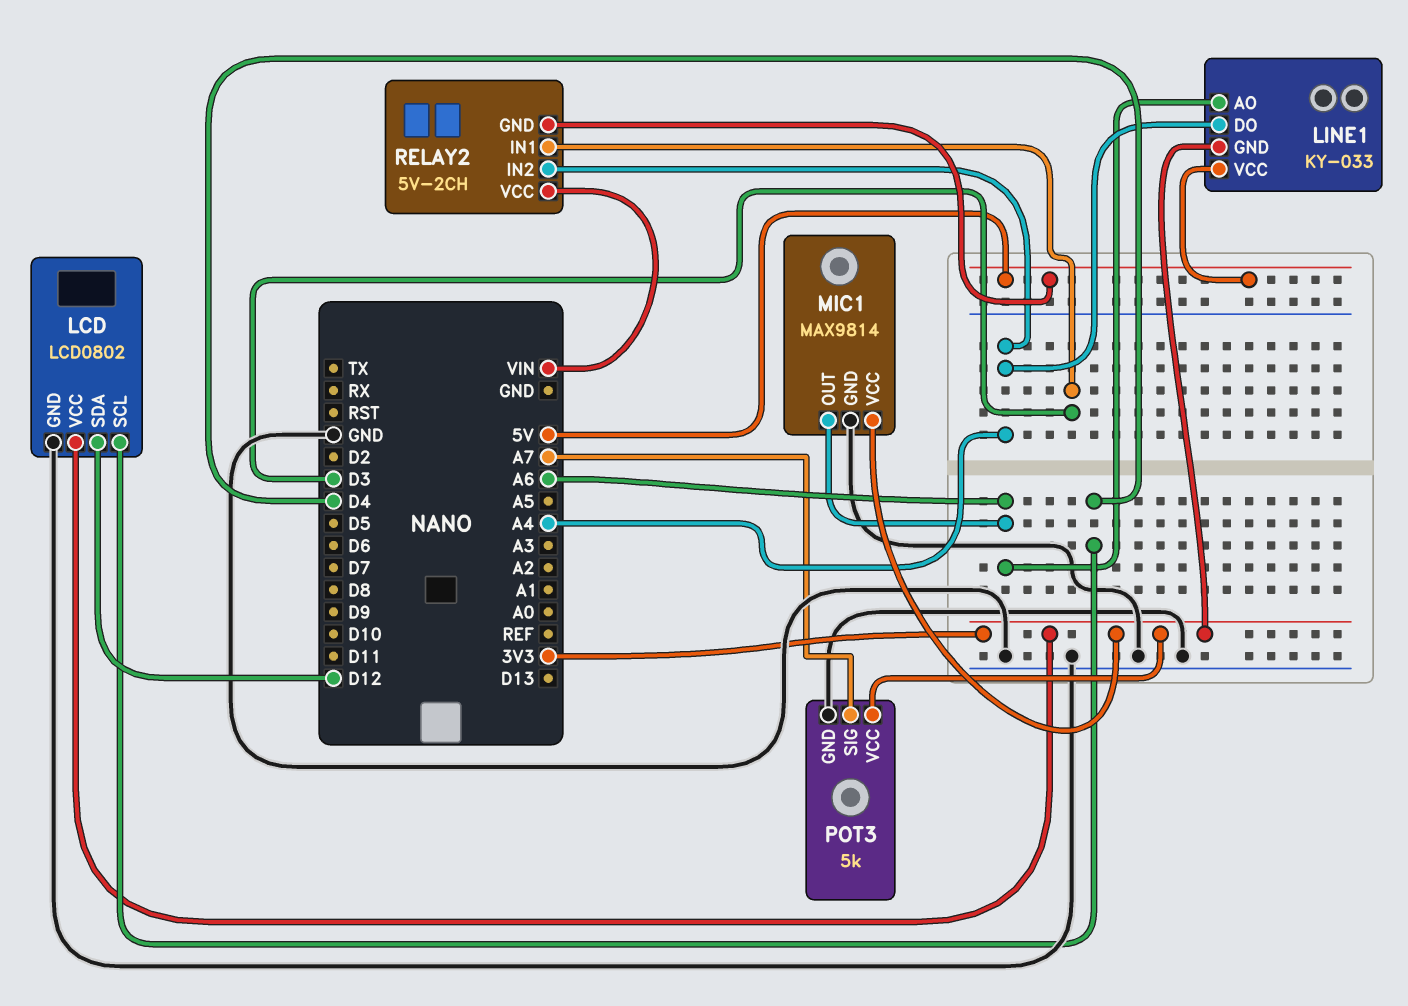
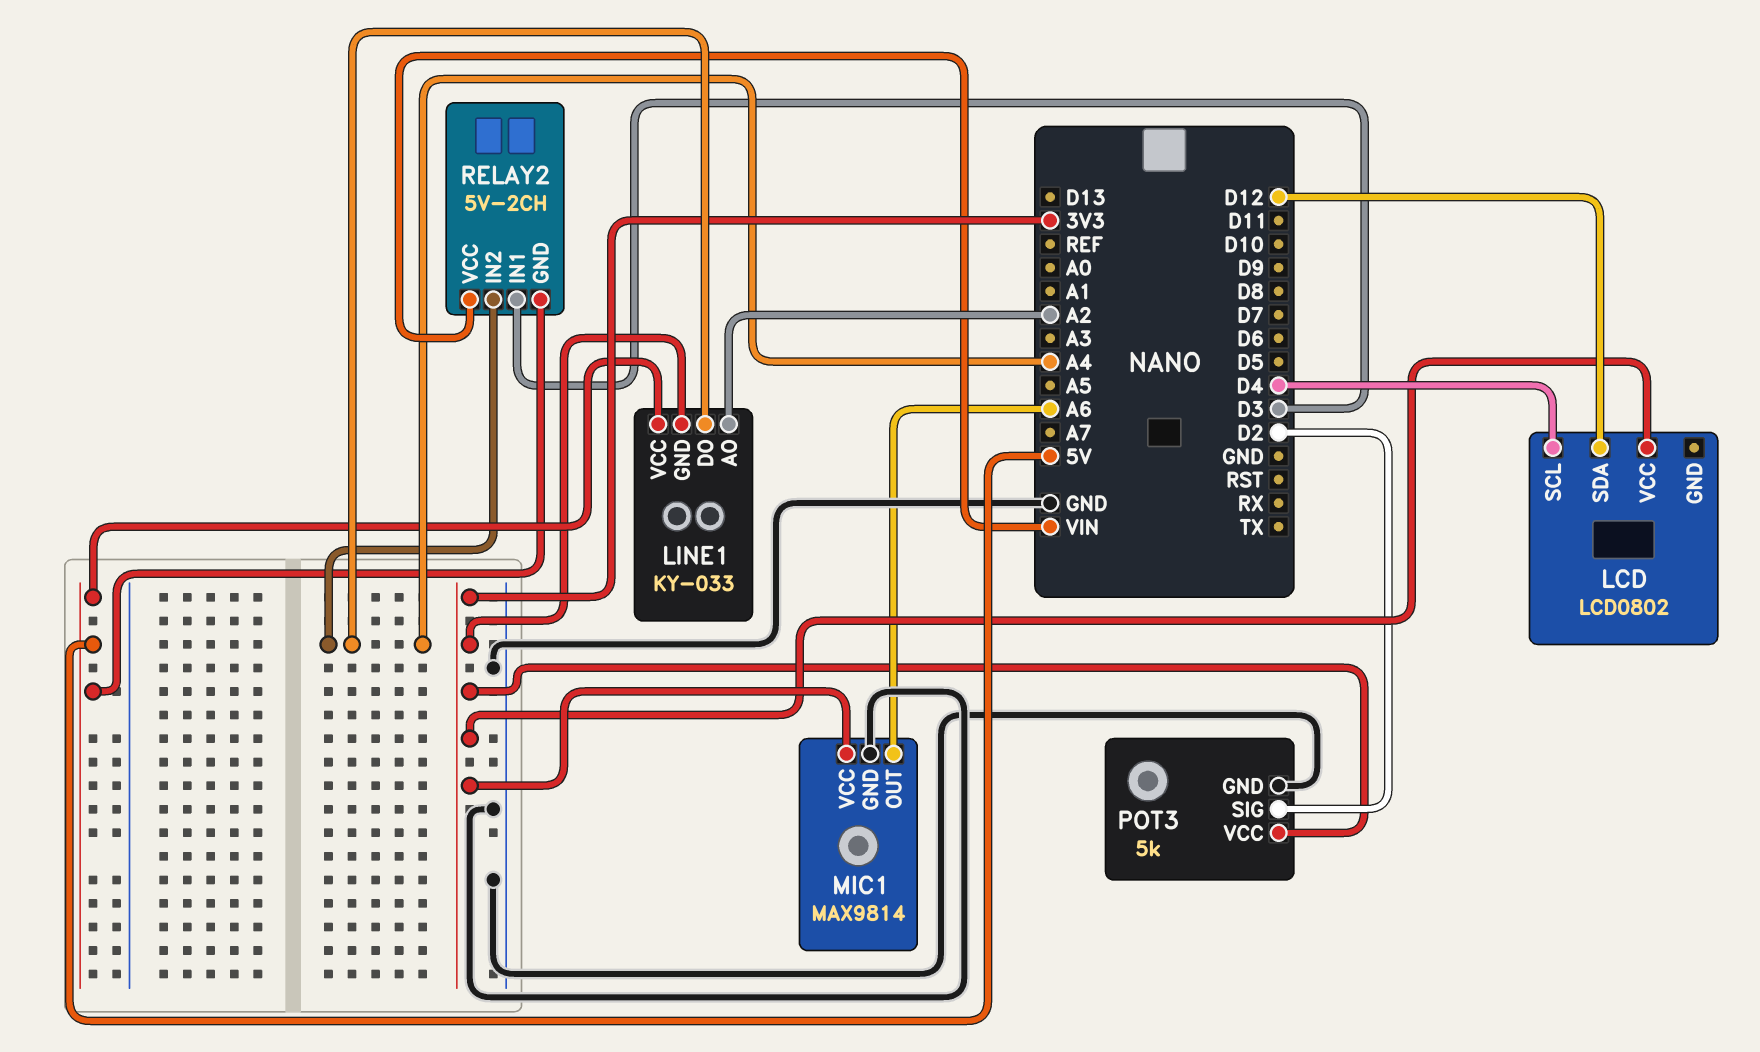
LCD pin GND: GND -> none
LINE1 pin AO: A6 -> A2
POT3 pin SIG: A7 -> D2

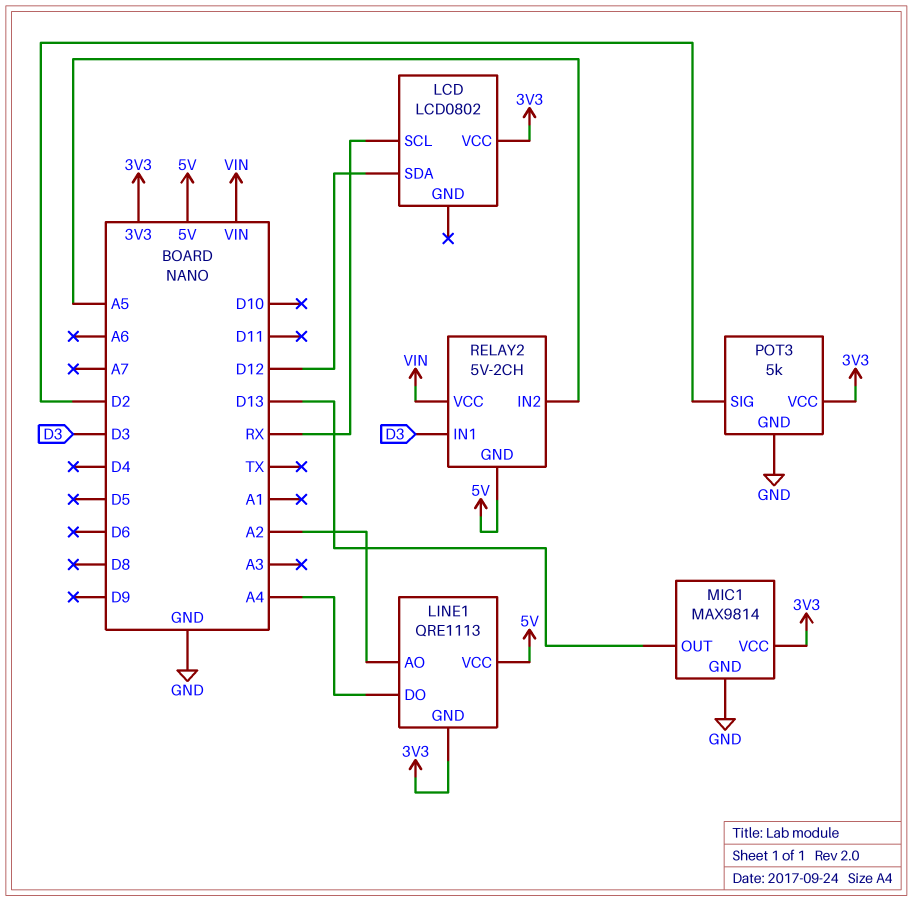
LCD pin SCL: D4 -> RX
LINE1: KY-033 -> QRE1113
MIC1 pin OUT: A6 -> D13
RELAY2 pin IN2: A4 -> A5

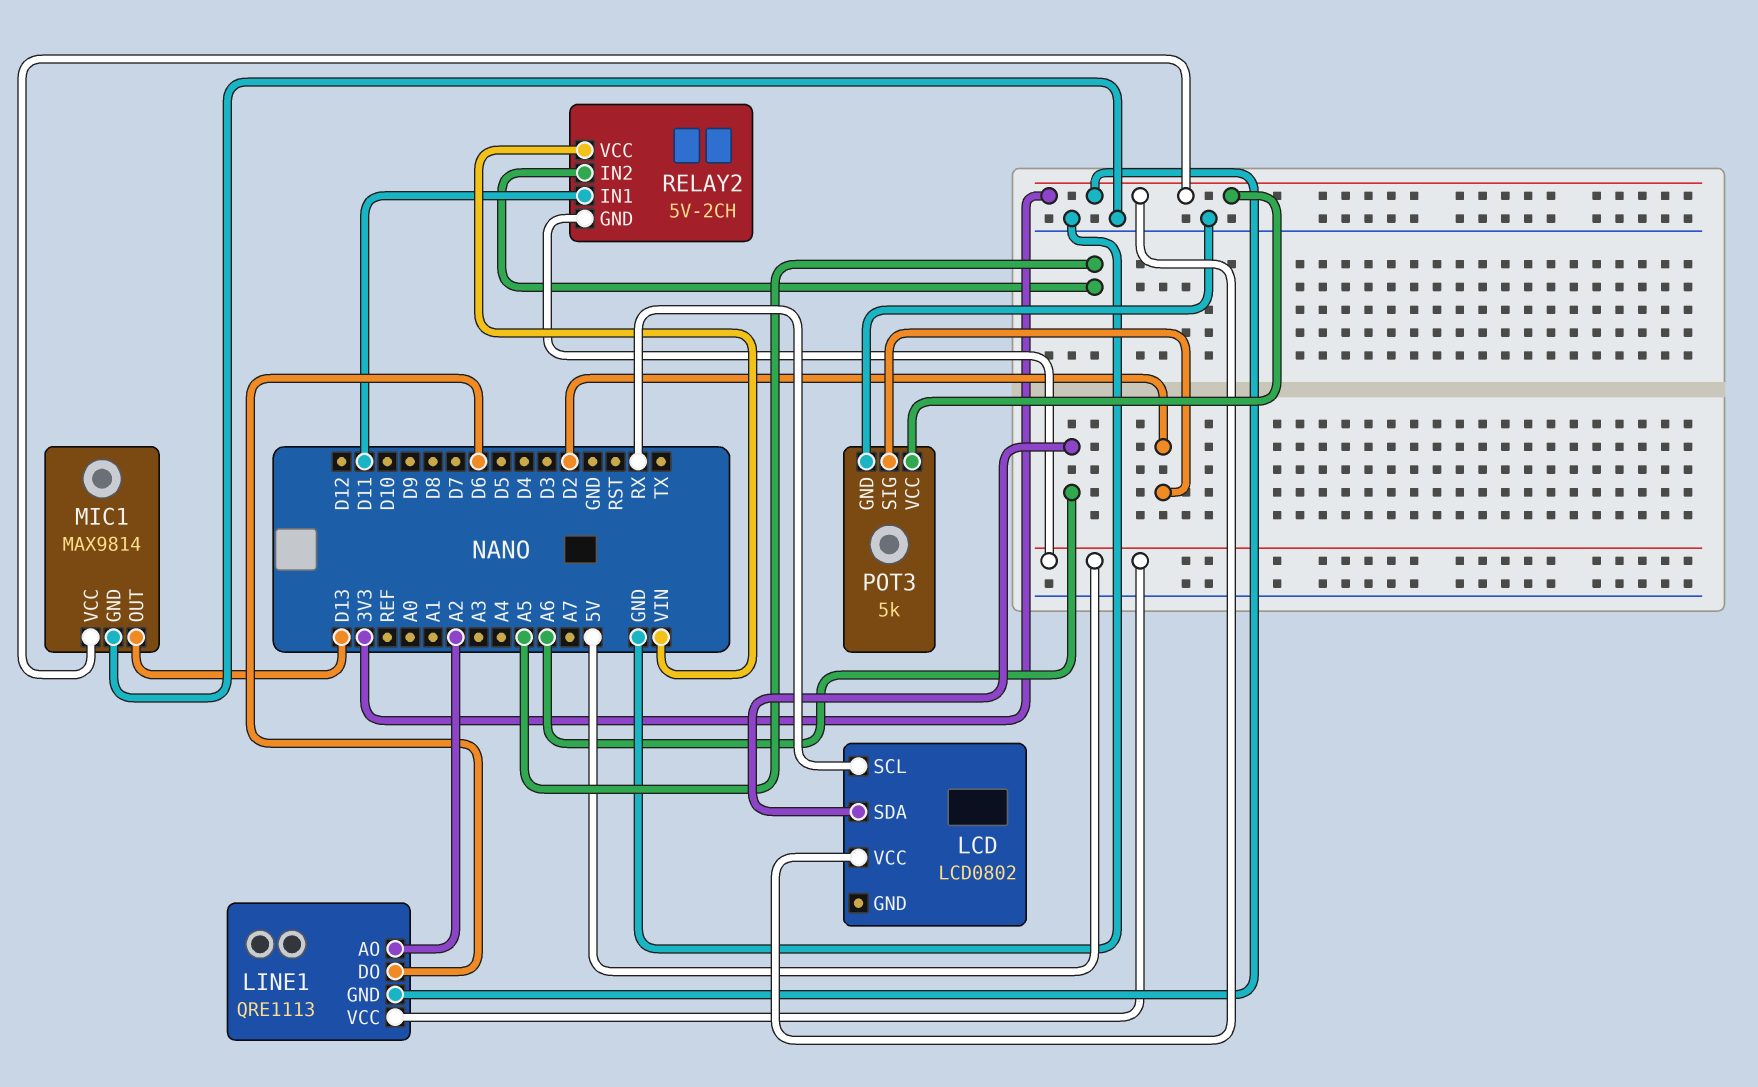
LCD pin SDA: D12 -> A6
LINE1 pin DO: A4 -> D6
RELAY2 pin IN1: D3 -> D11

